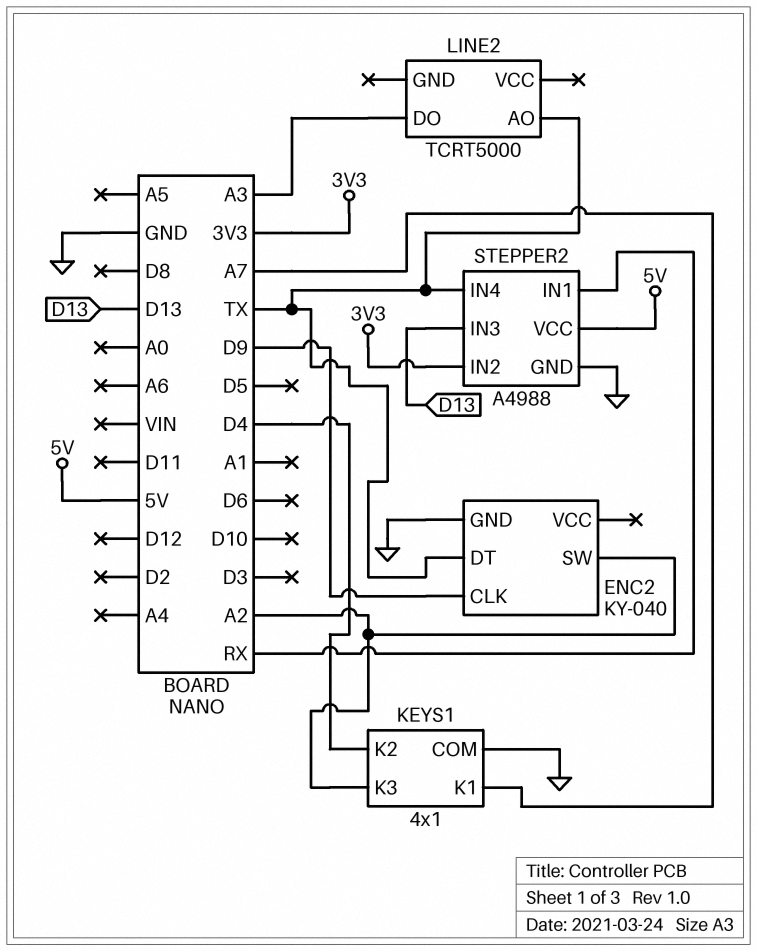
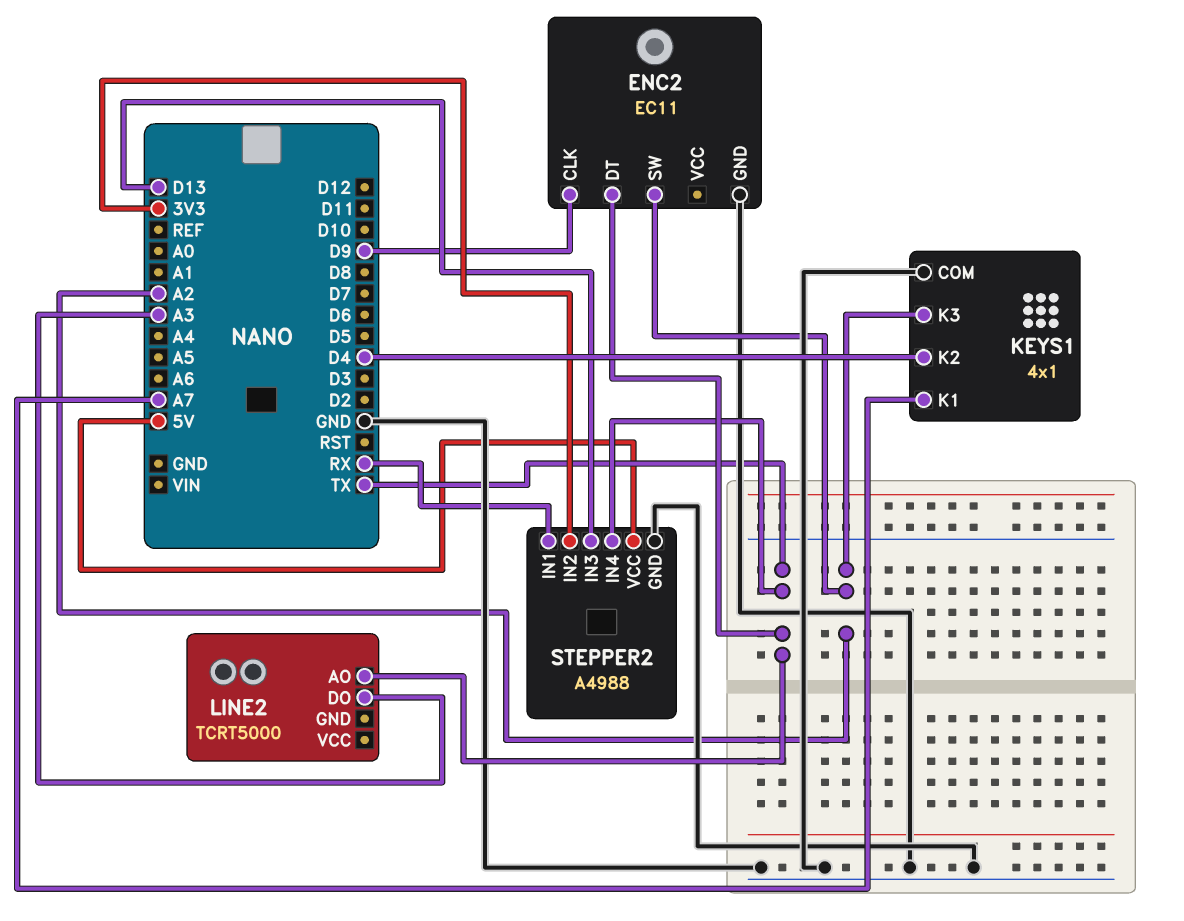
ENC2: KY-040 -> EC11

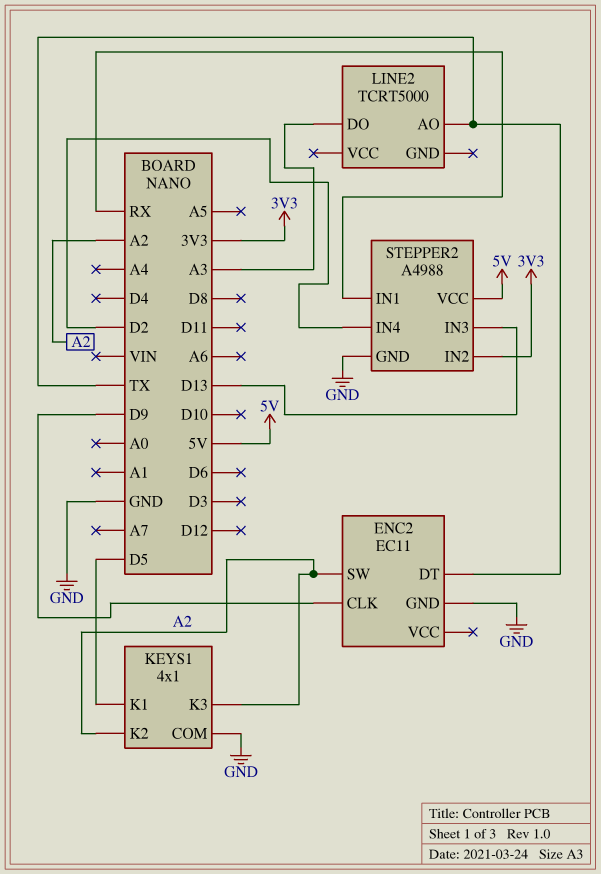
KEYS1 pin K1: A7 -> D5
KEYS1 pin K2: D4 -> A2
STEPPER2 pin IN4: TX -> D2

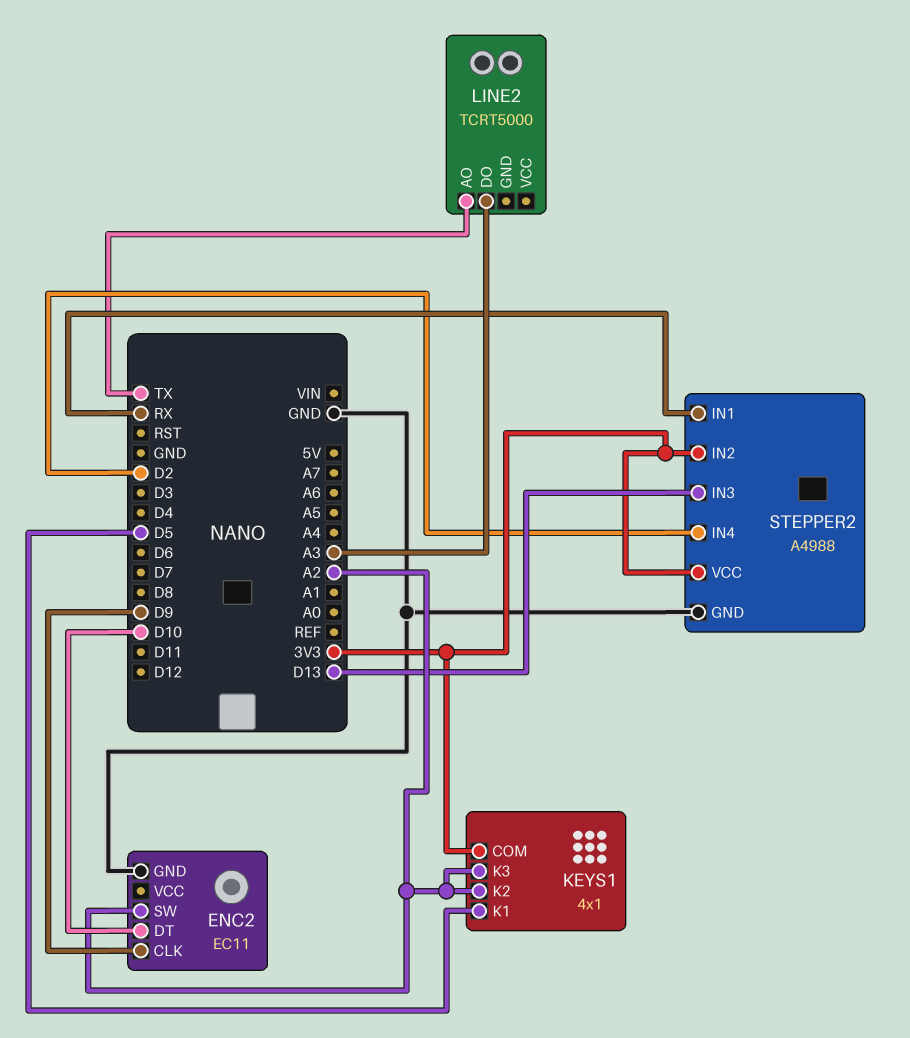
ENC2 pin DT: TX -> D10
KEYS1 pin COM: GND -> 3V3
STEPPER2 pin VCC: 5V -> 3V3

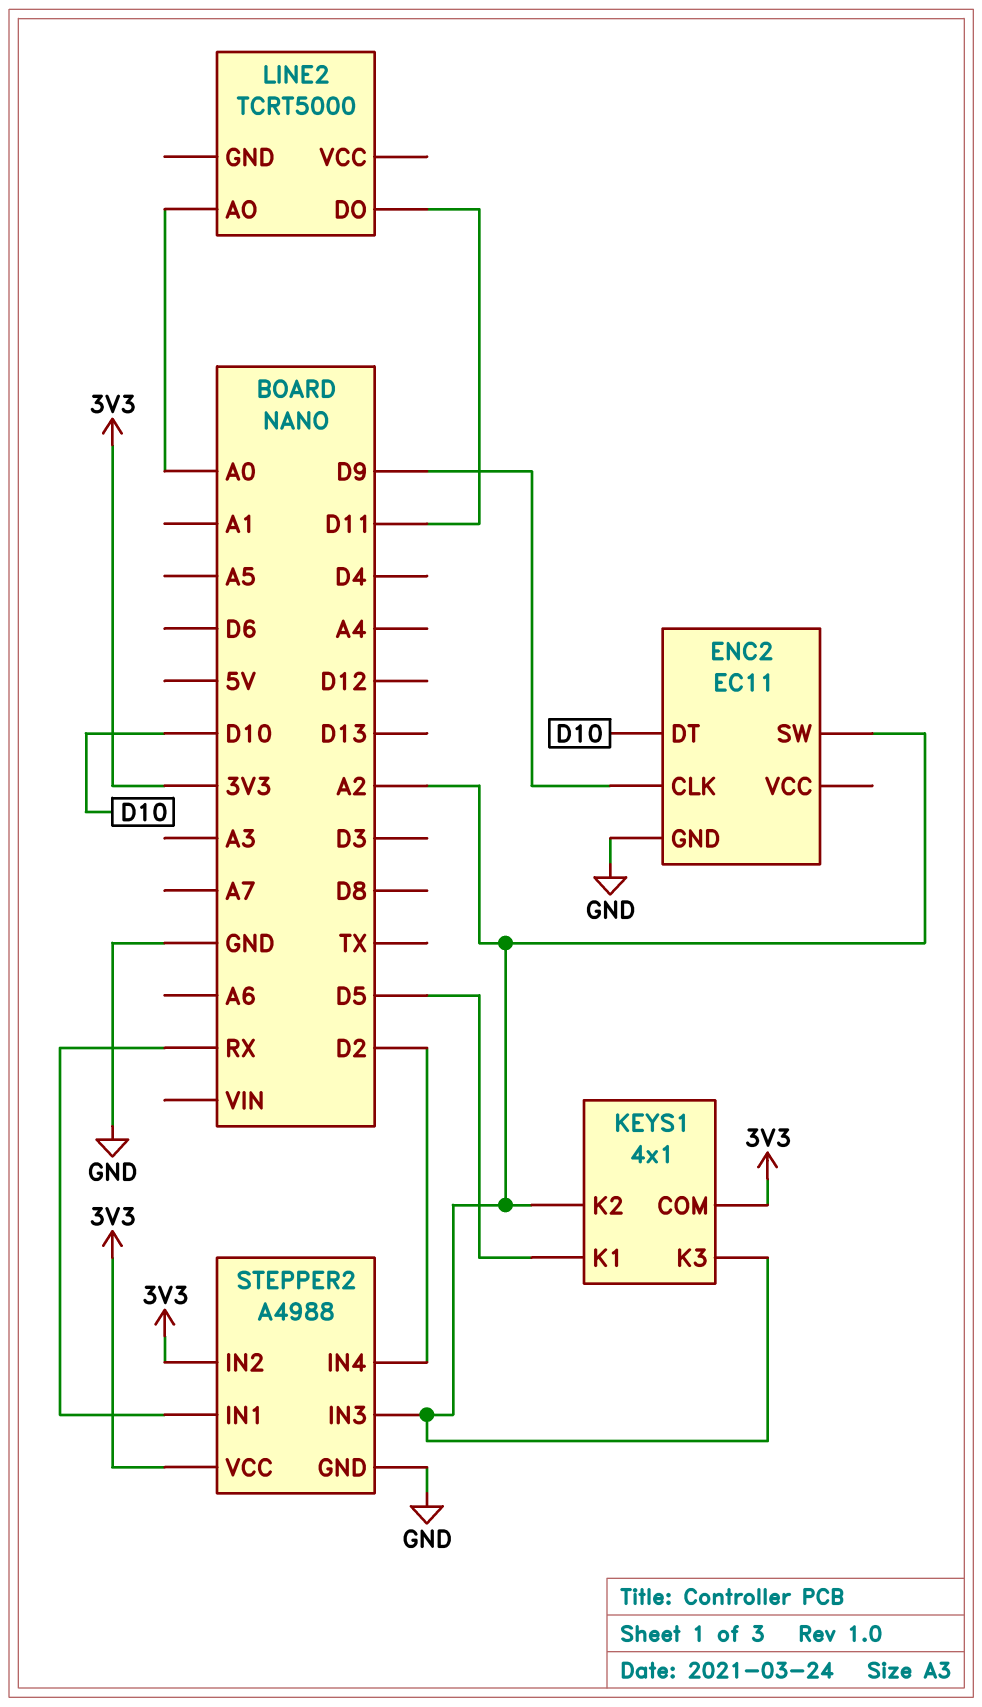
LINE2 pin AO: TX -> A0
LINE2 pin DO: A3 -> D11
STEPPER2 pin IN3: D13 -> A2

